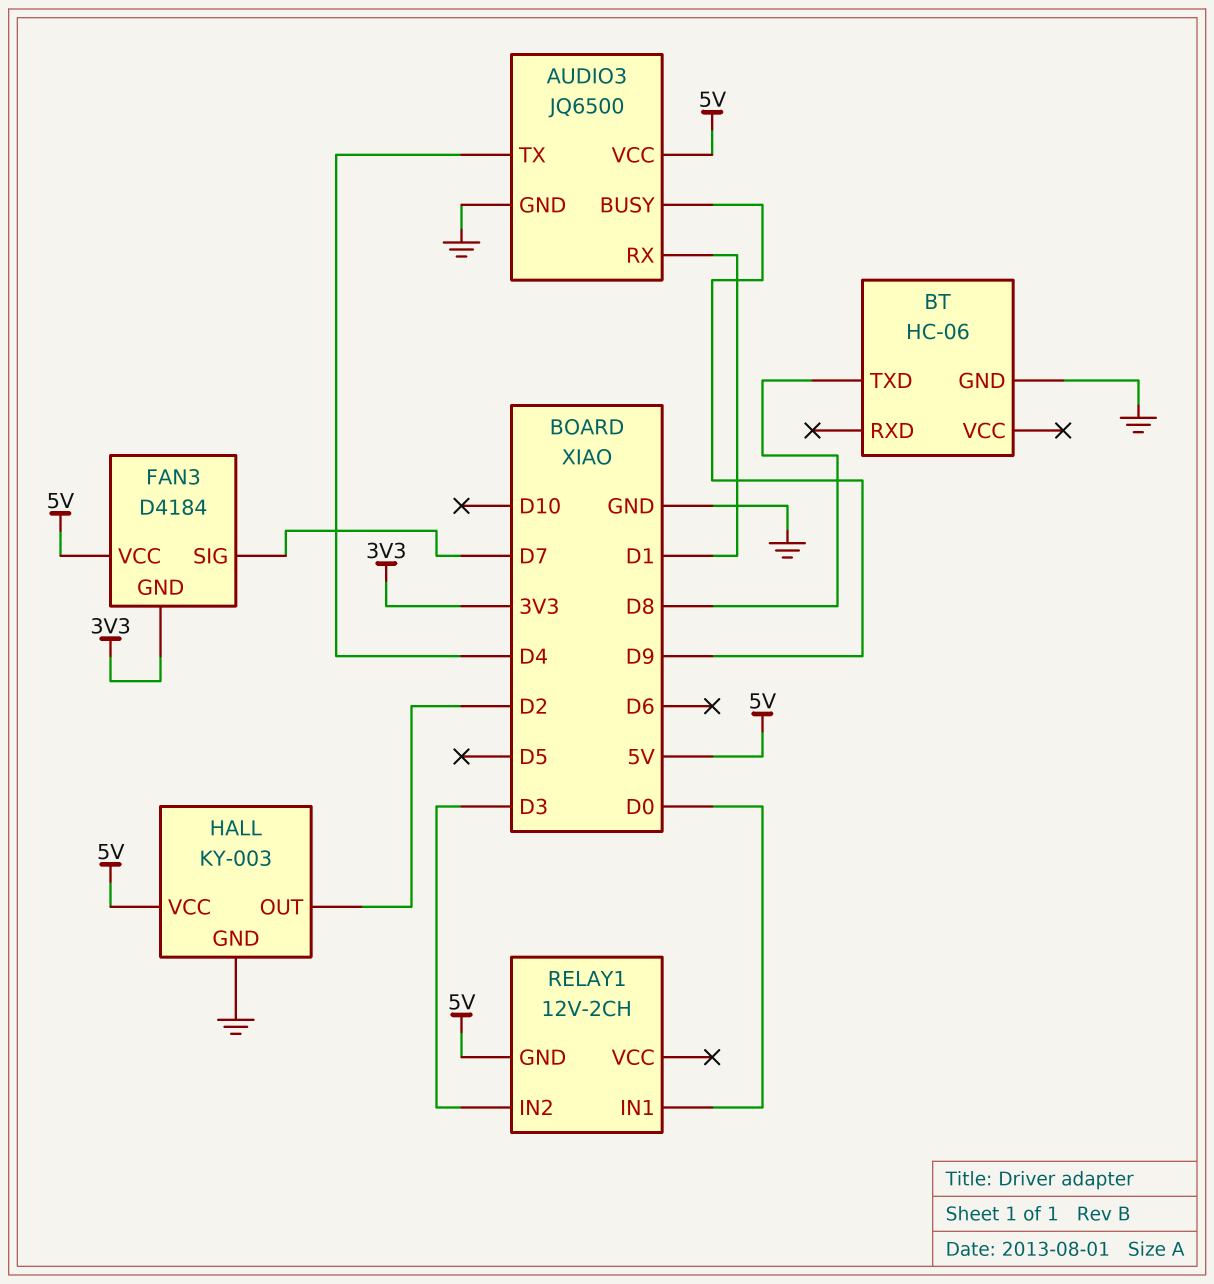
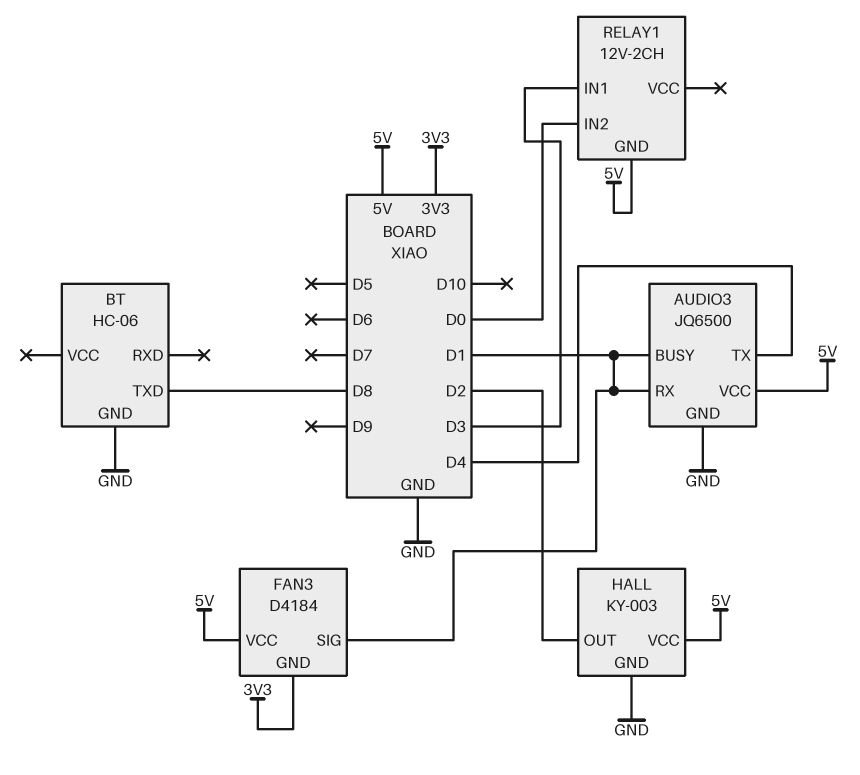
AUDIO3 pin BUSY: D9 -> D1
FAN3 pin SIG: D7 -> D1
RELAY1 pin IN1: D0 -> D3
RELAY1 pin IN2: D3 -> D0

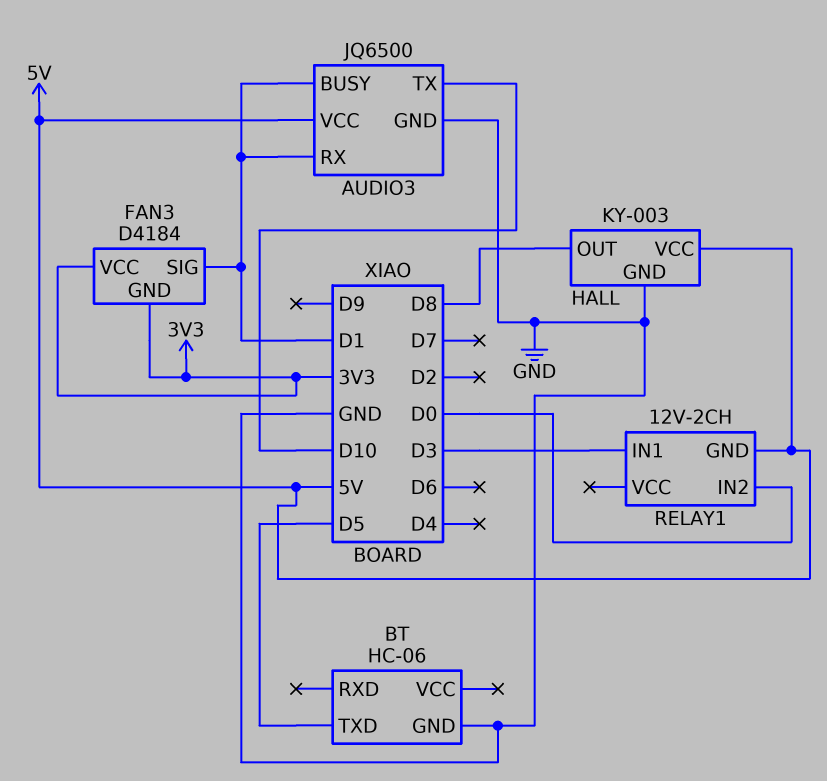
AUDIO3 pin TX: D4 -> D10
BT pin TXD: D8 -> D5
FAN3 pin VCC: 5V -> 3V3
HALL pin OUT: D2 -> D8

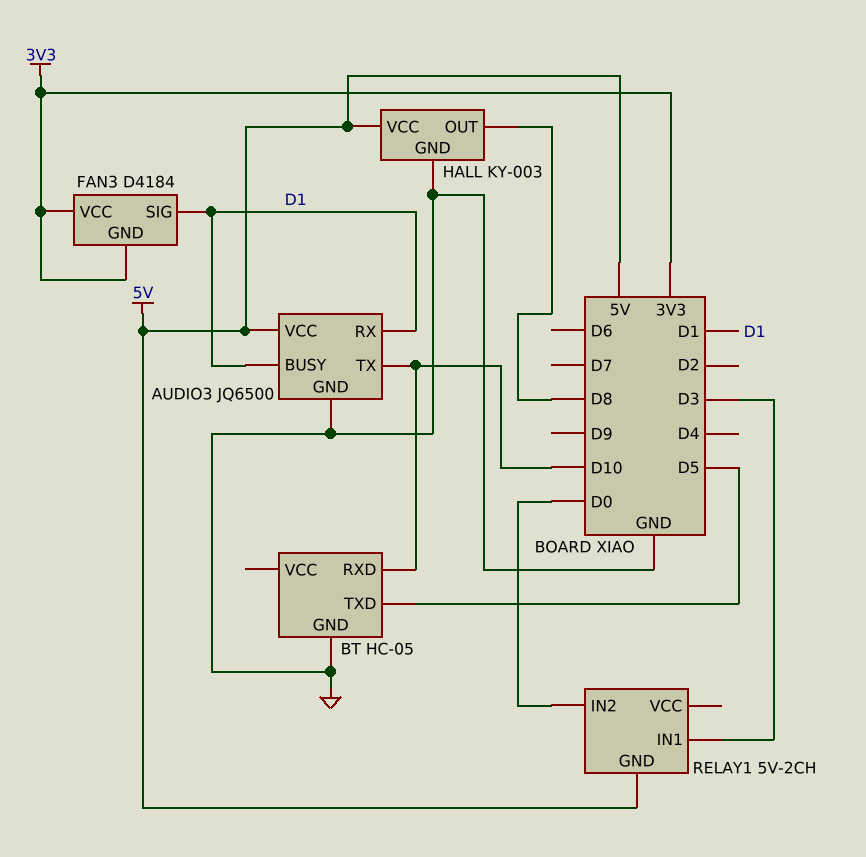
BT: HC-06 -> HC-05
BT pin RXD: none -> D10
RELAY1: 12V-2CH -> 5V-2CH

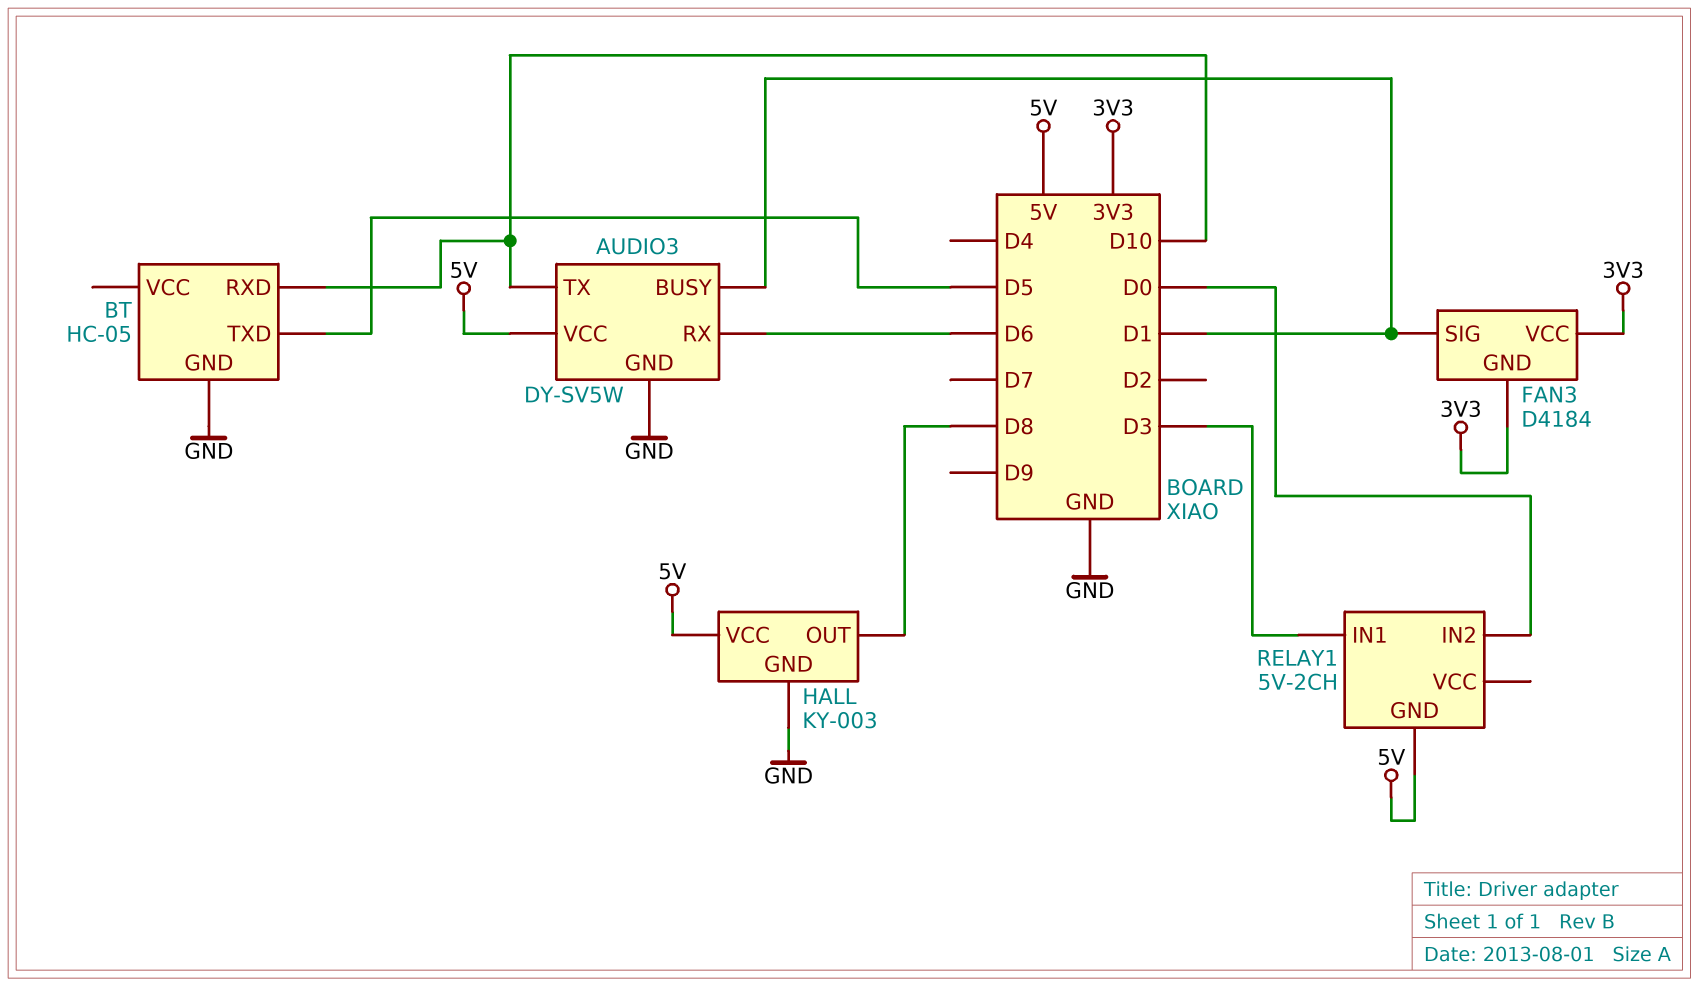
AUDIO3: JQ6500 -> DY-SV5W
AUDIO3 pin RX: D1 -> D6

